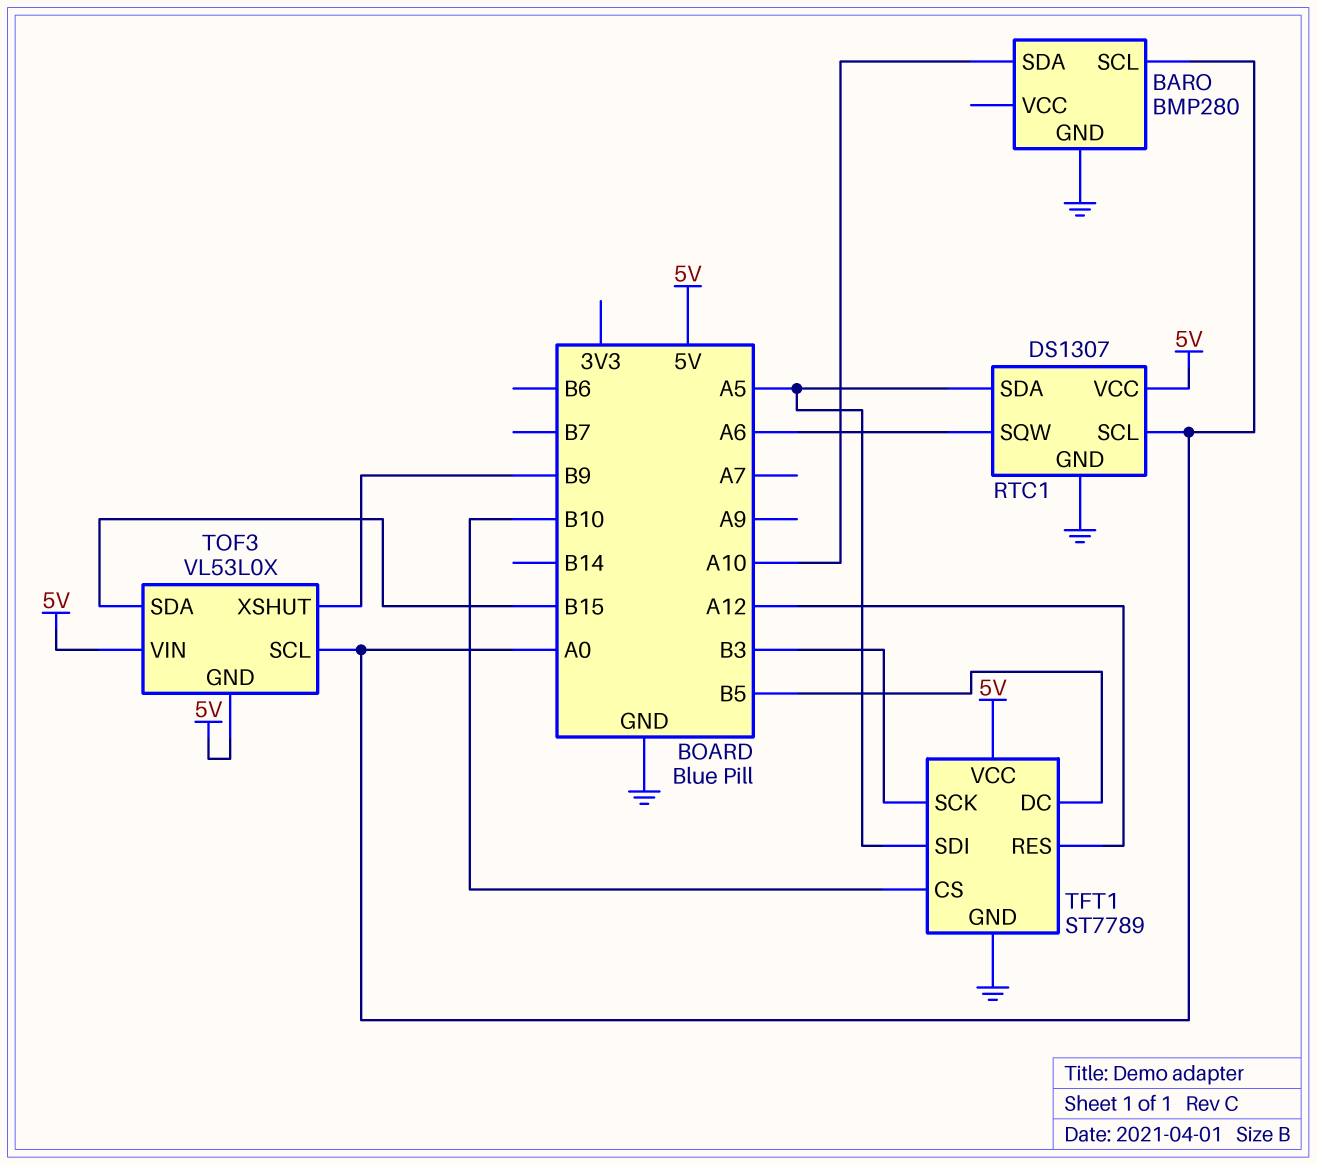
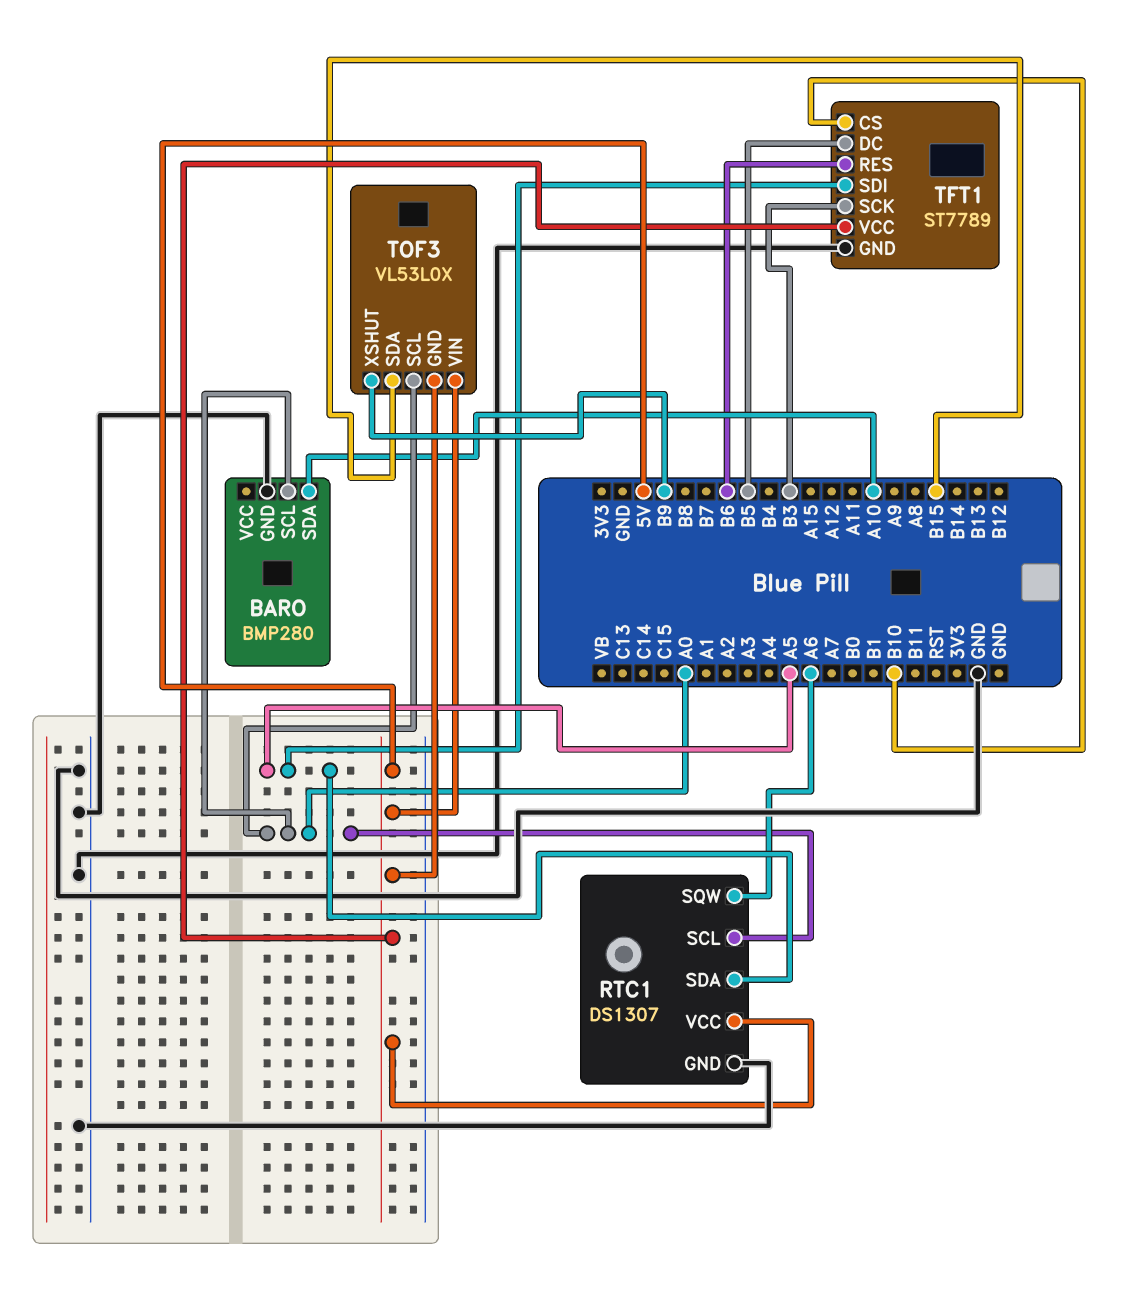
TFT1 pin RES: A12 -> B6

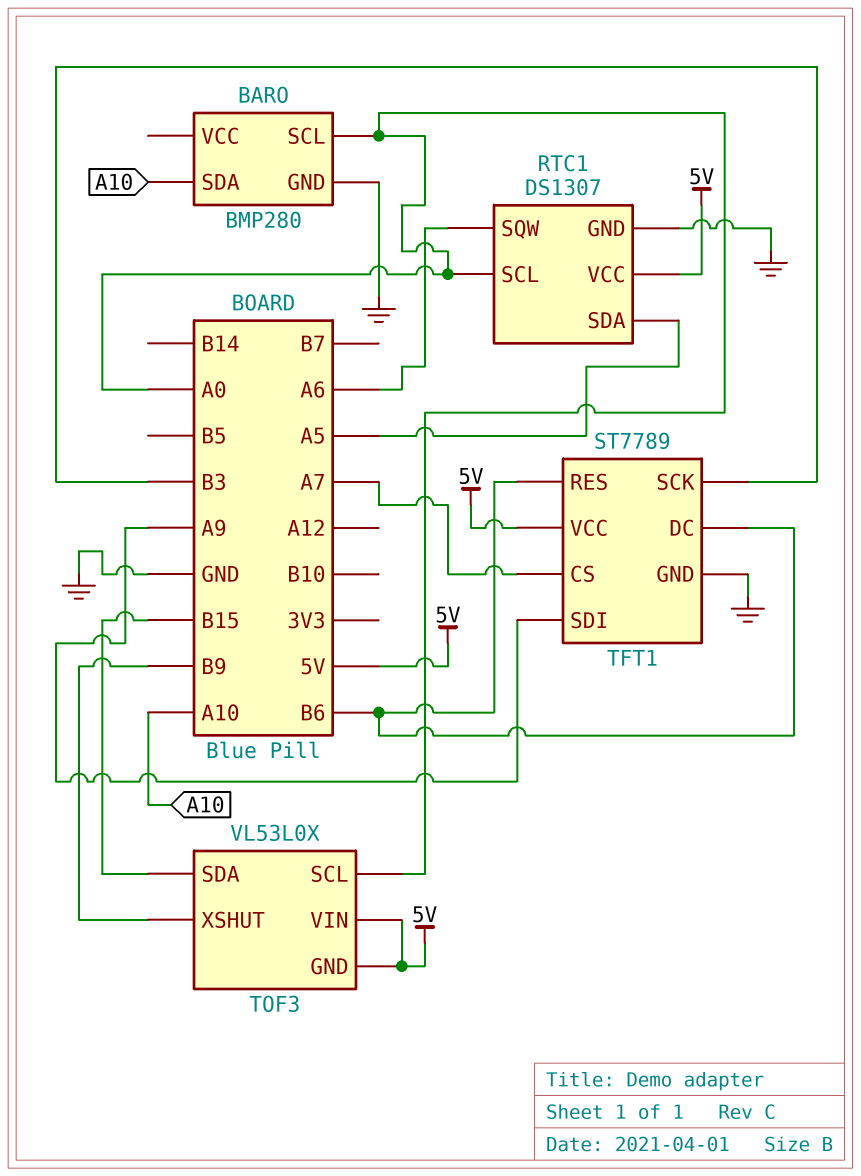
TFT1 pin CS: B10 -> A7
TFT1 pin DC: B5 -> B6
TFT1 pin SDI: A5 -> A9

